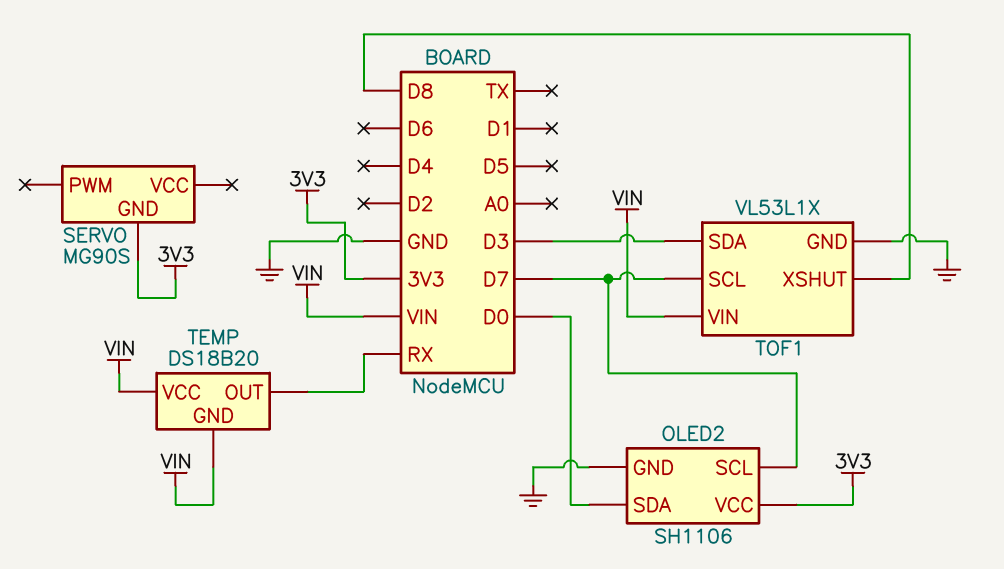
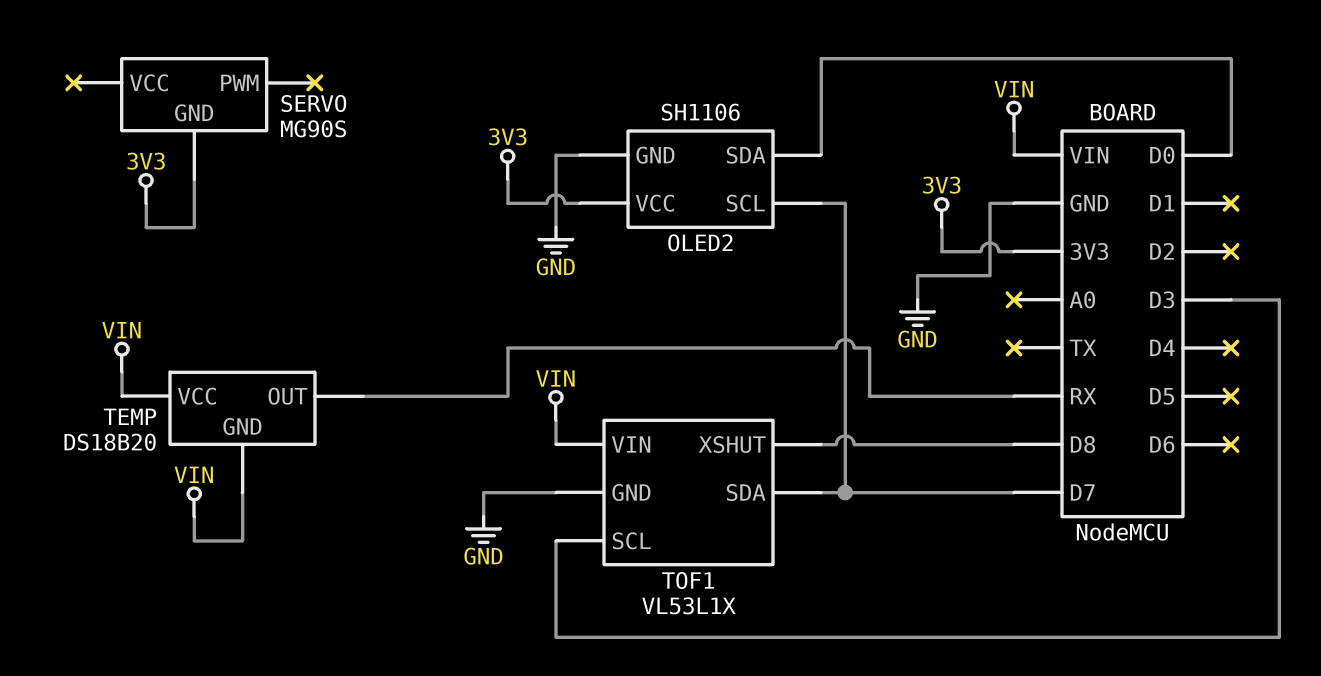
TOF1 pin SCL: D7 -> D3
TOF1 pin SDA: D3 -> D7

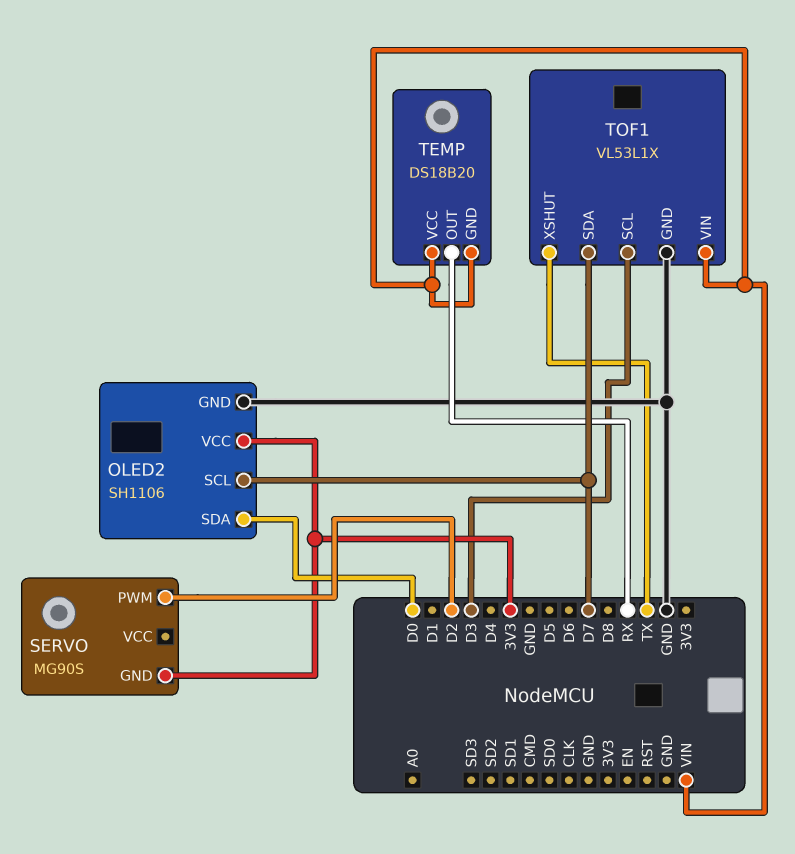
SERVO pin PWM: none -> D2
TOF1 pin XSHUT: D8 -> TX

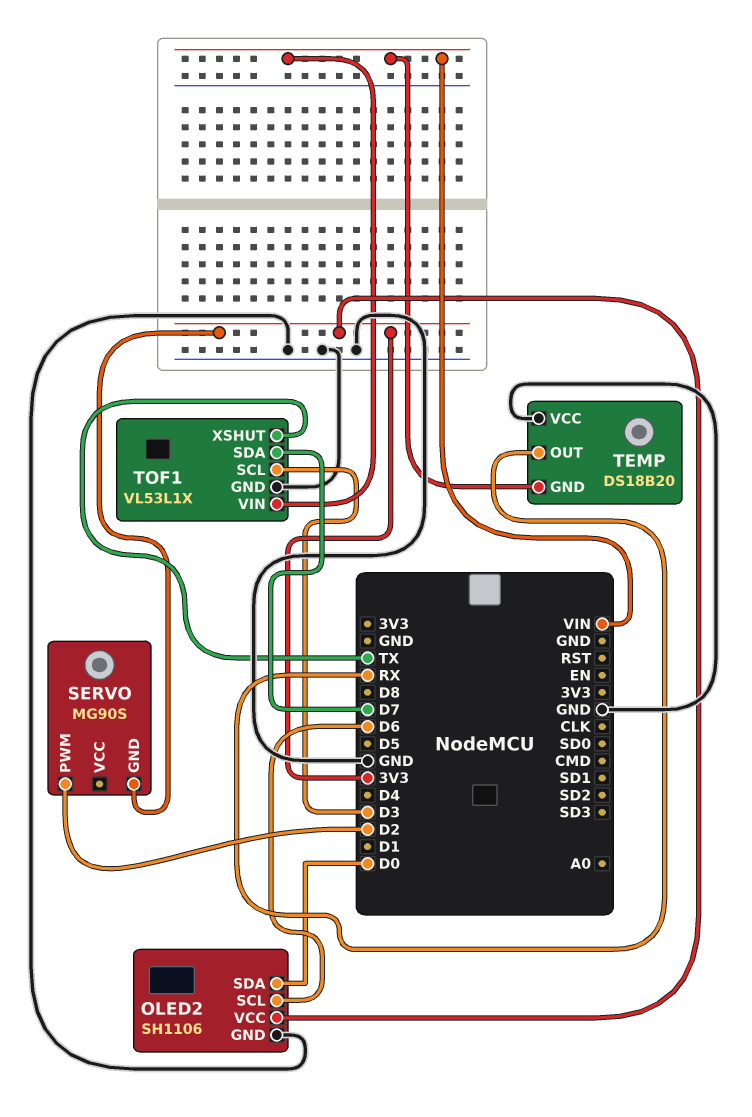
OLED2 pin SCL: D7 -> D6
TEMP pin VCC: VIN -> GND

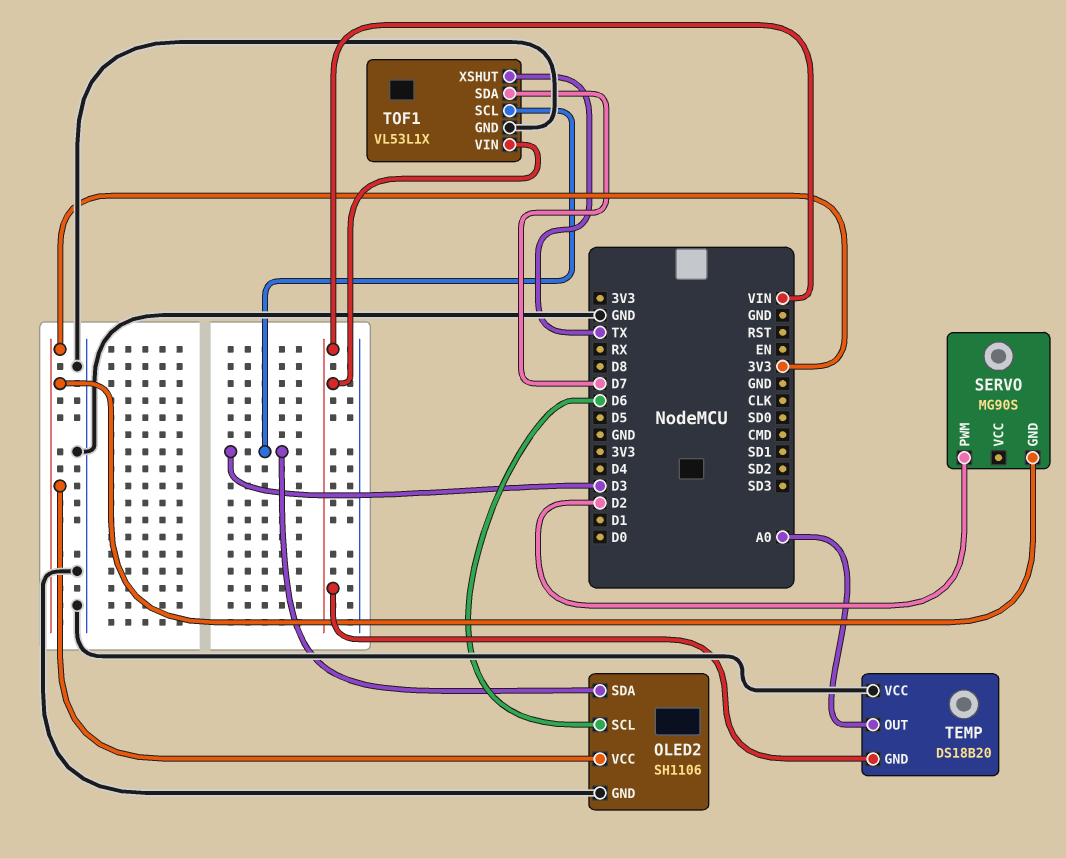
OLED2 pin SDA: D0 -> D3
TEMP pin OUT: RX -> A0

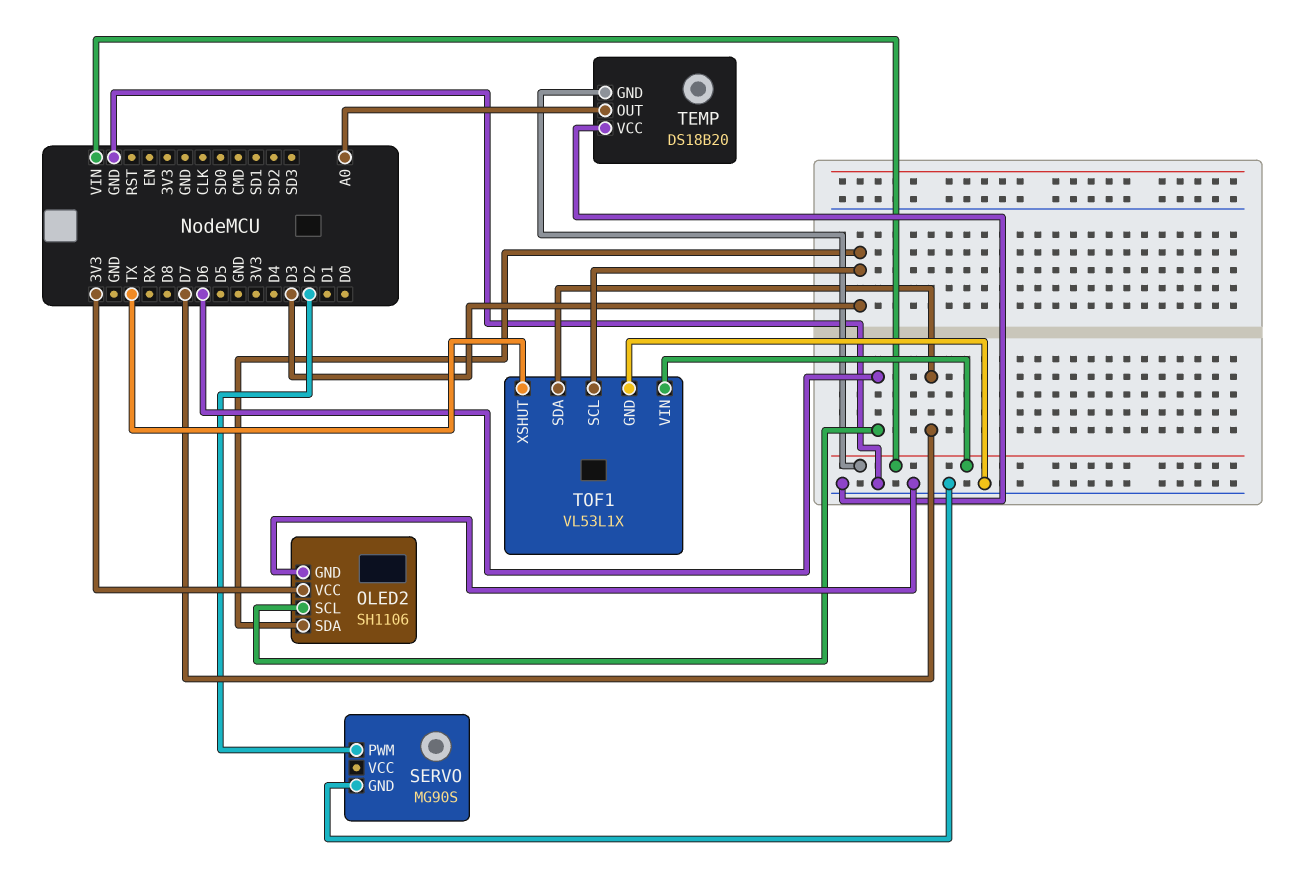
SERVO pin GND: 3V3 -> GND

